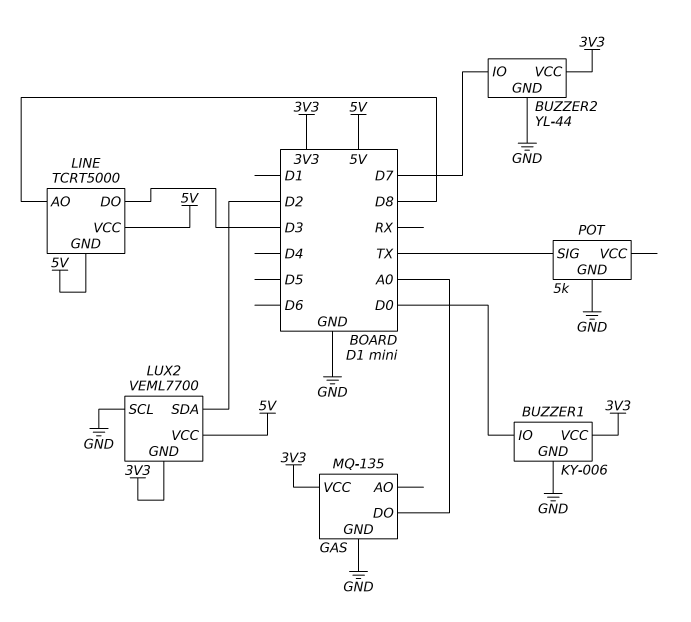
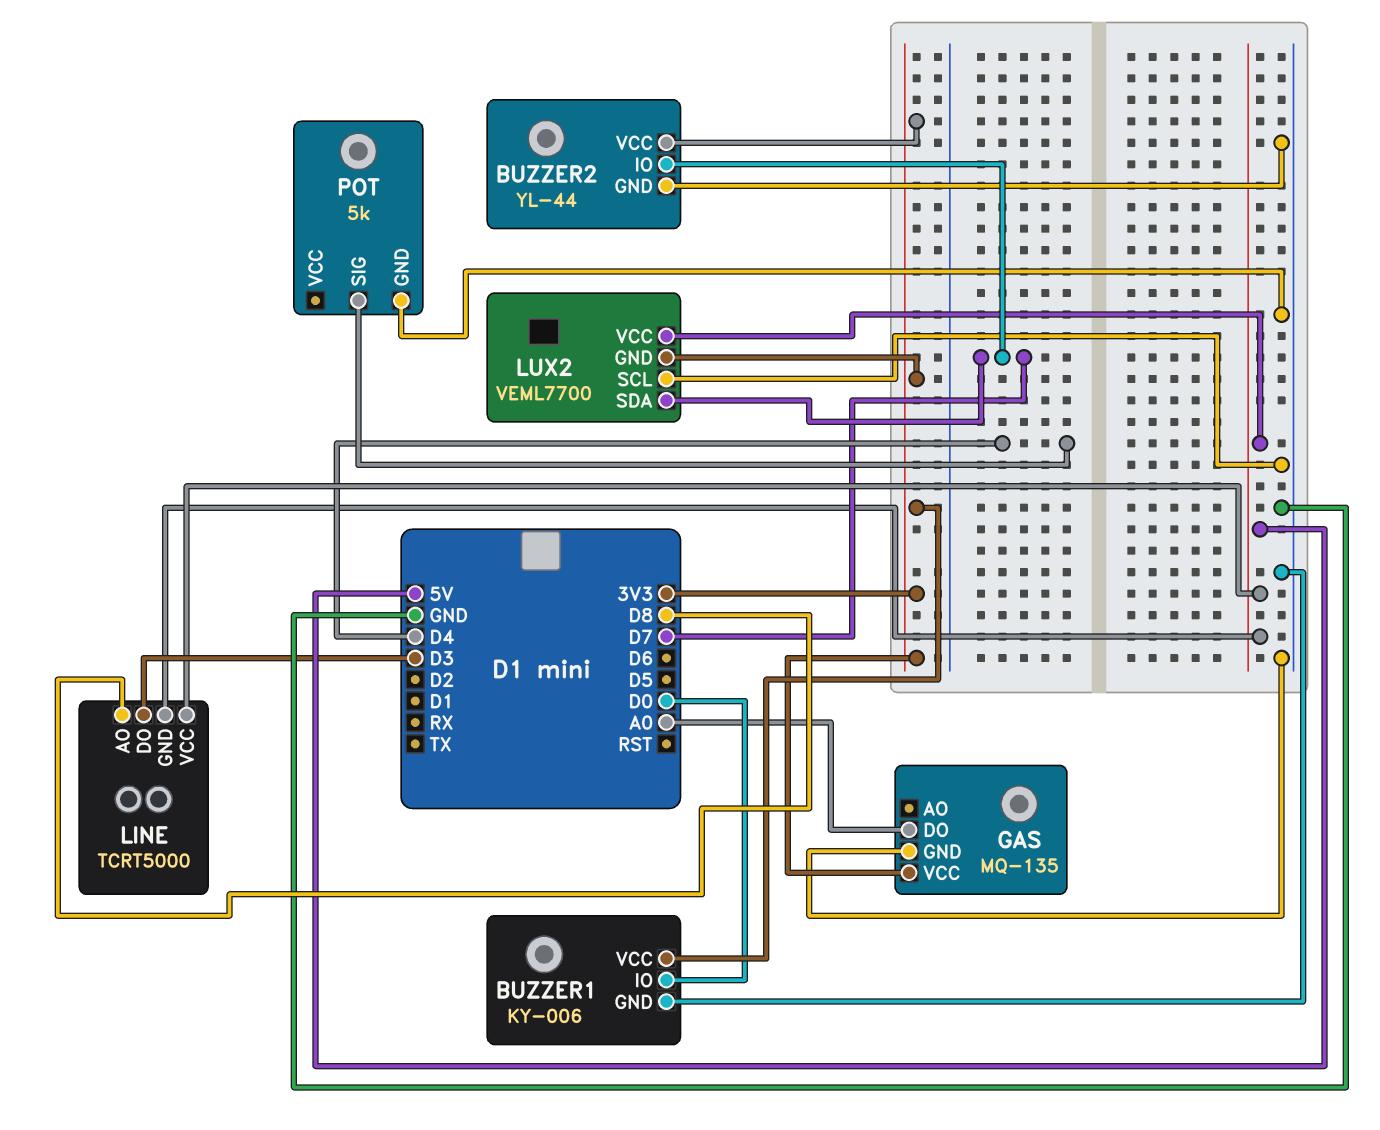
LUX2 pin SDA: D2 -> D7
POT pin SIG: TX -> D4

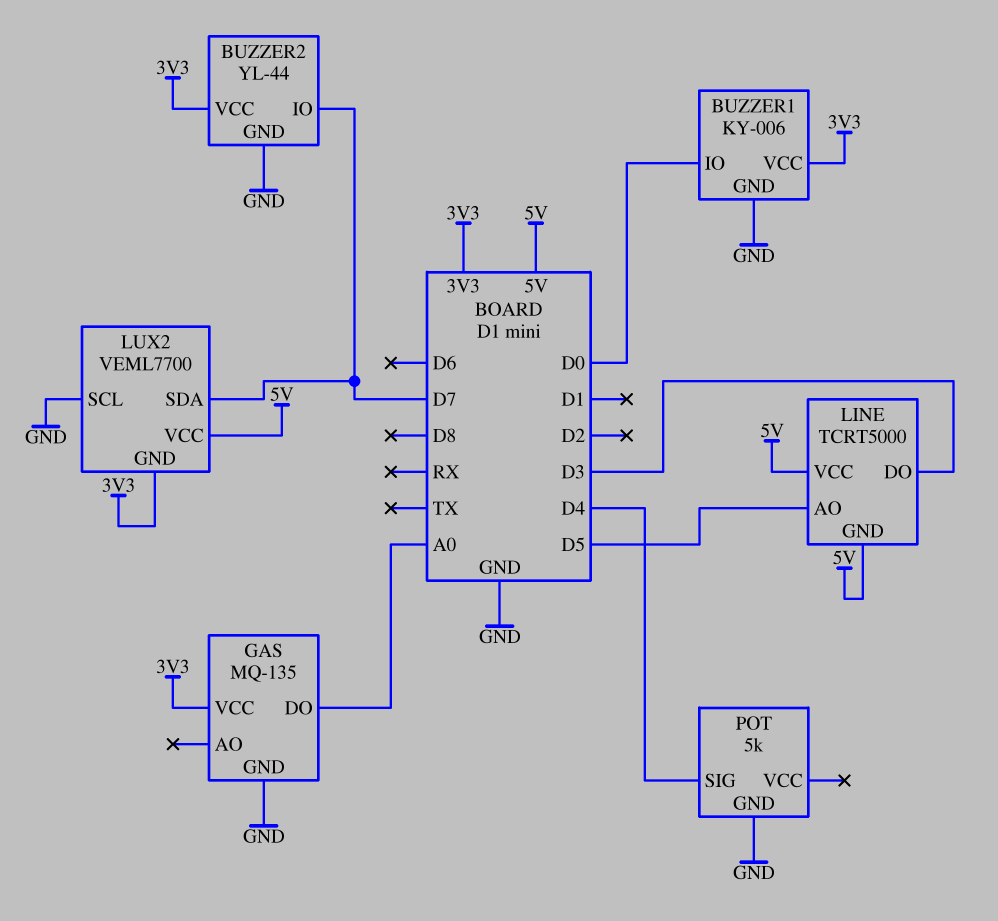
LINE pin AO: D8 -> D5

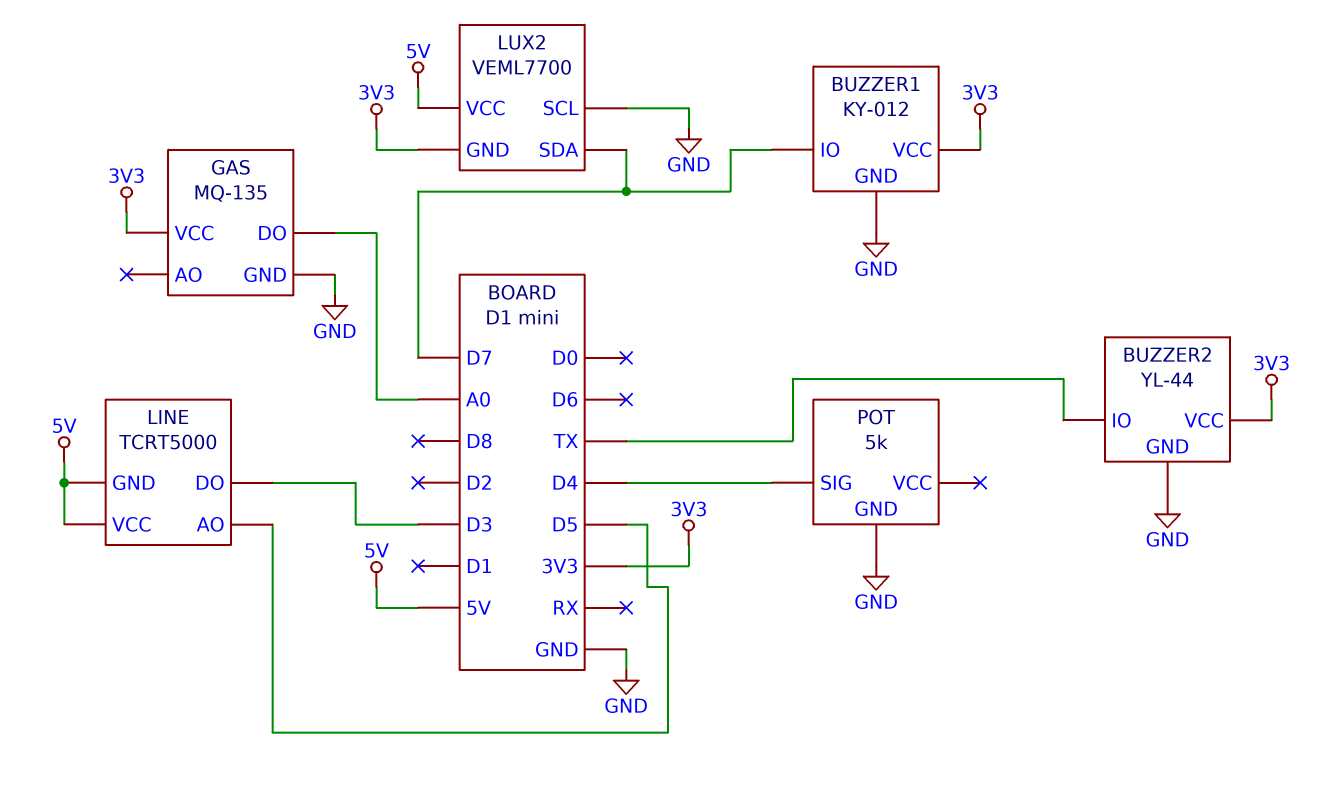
BUZZER1: KY-006 -> KY-012
BUZZER1 pin IO: D0 -> D7
BUZZER2 pin IO: D7 -> TX

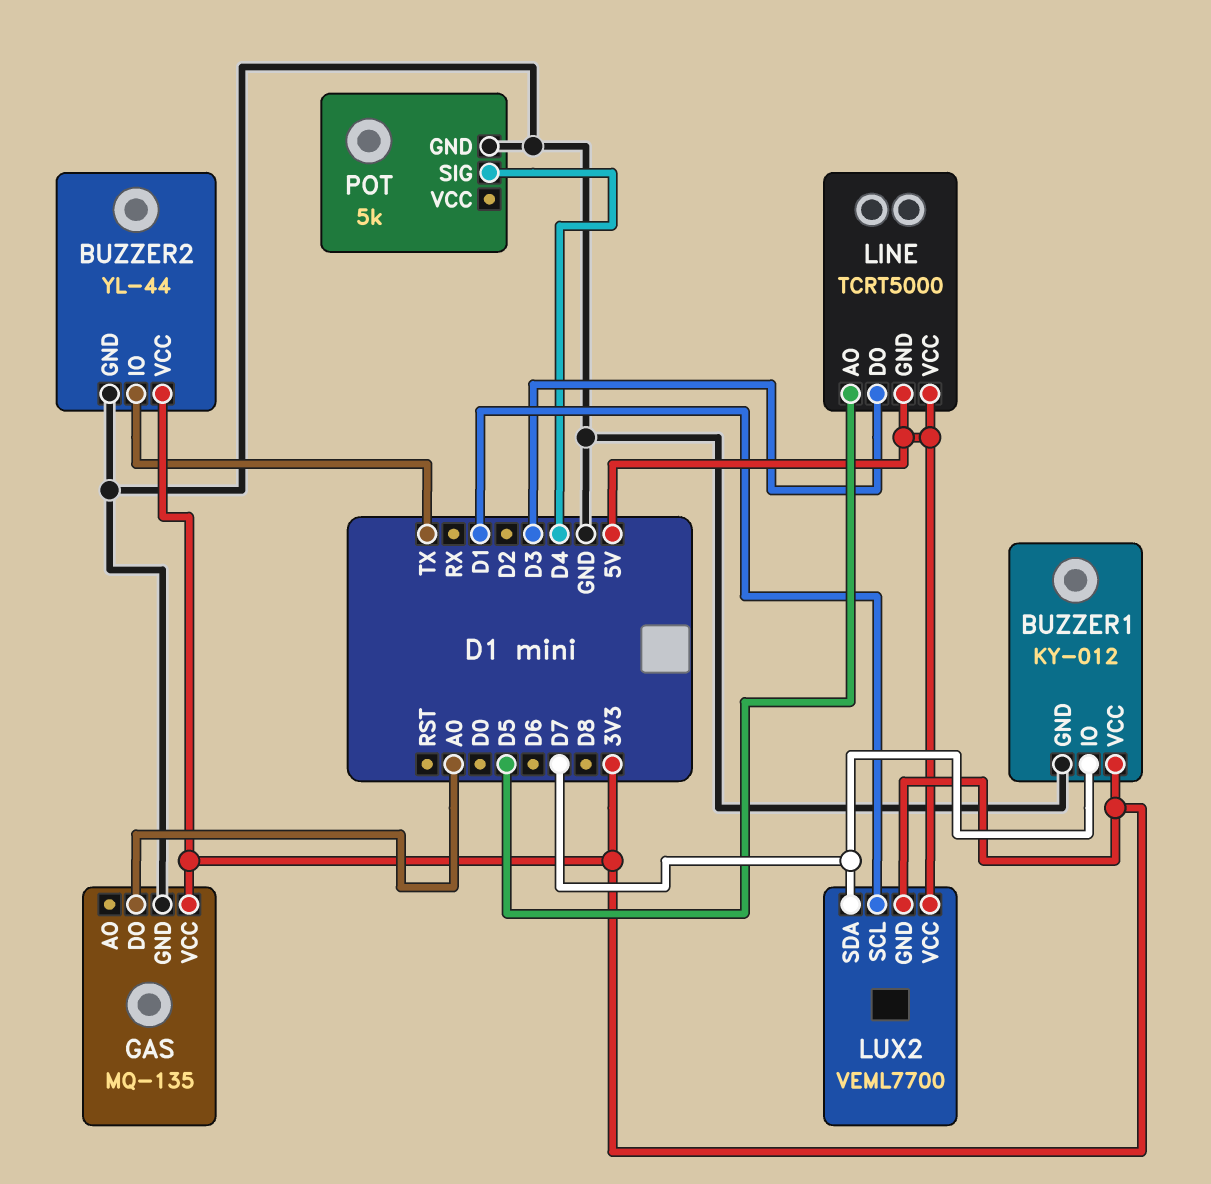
LUX2 pin SCL: GND -> D1

